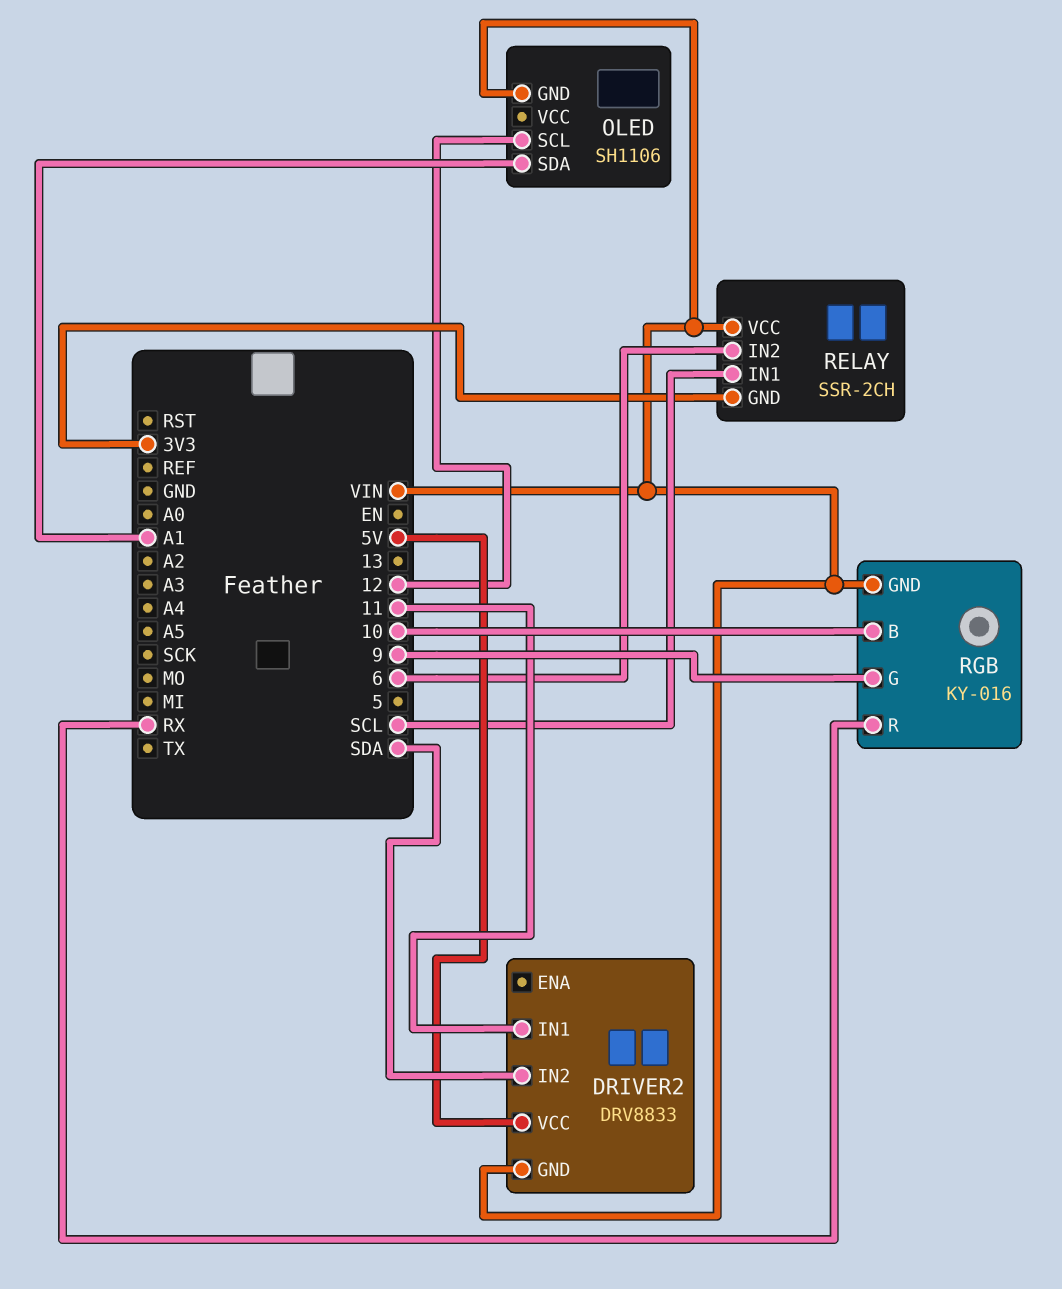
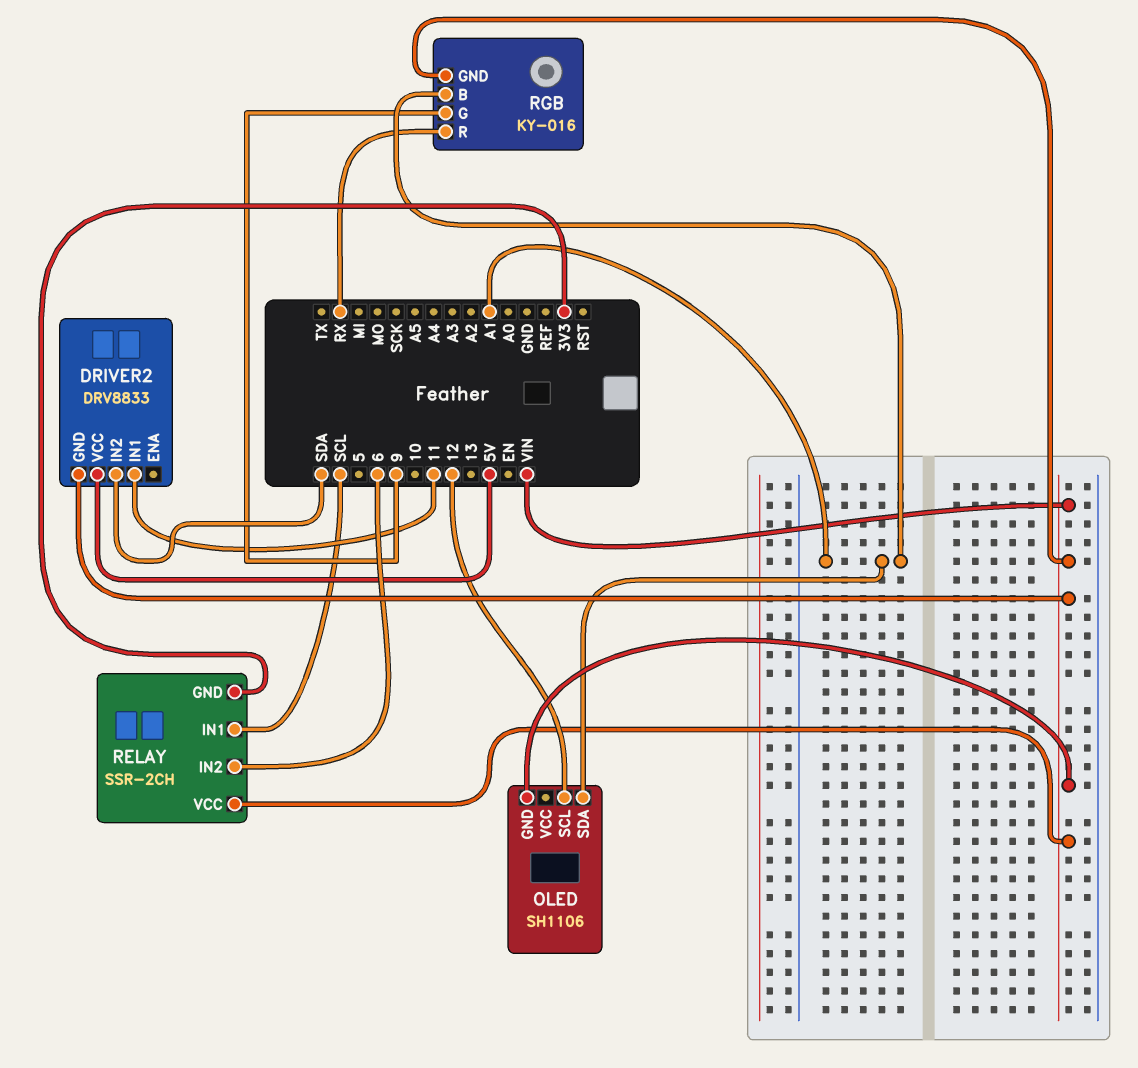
RGB pin B: 10 -> A1

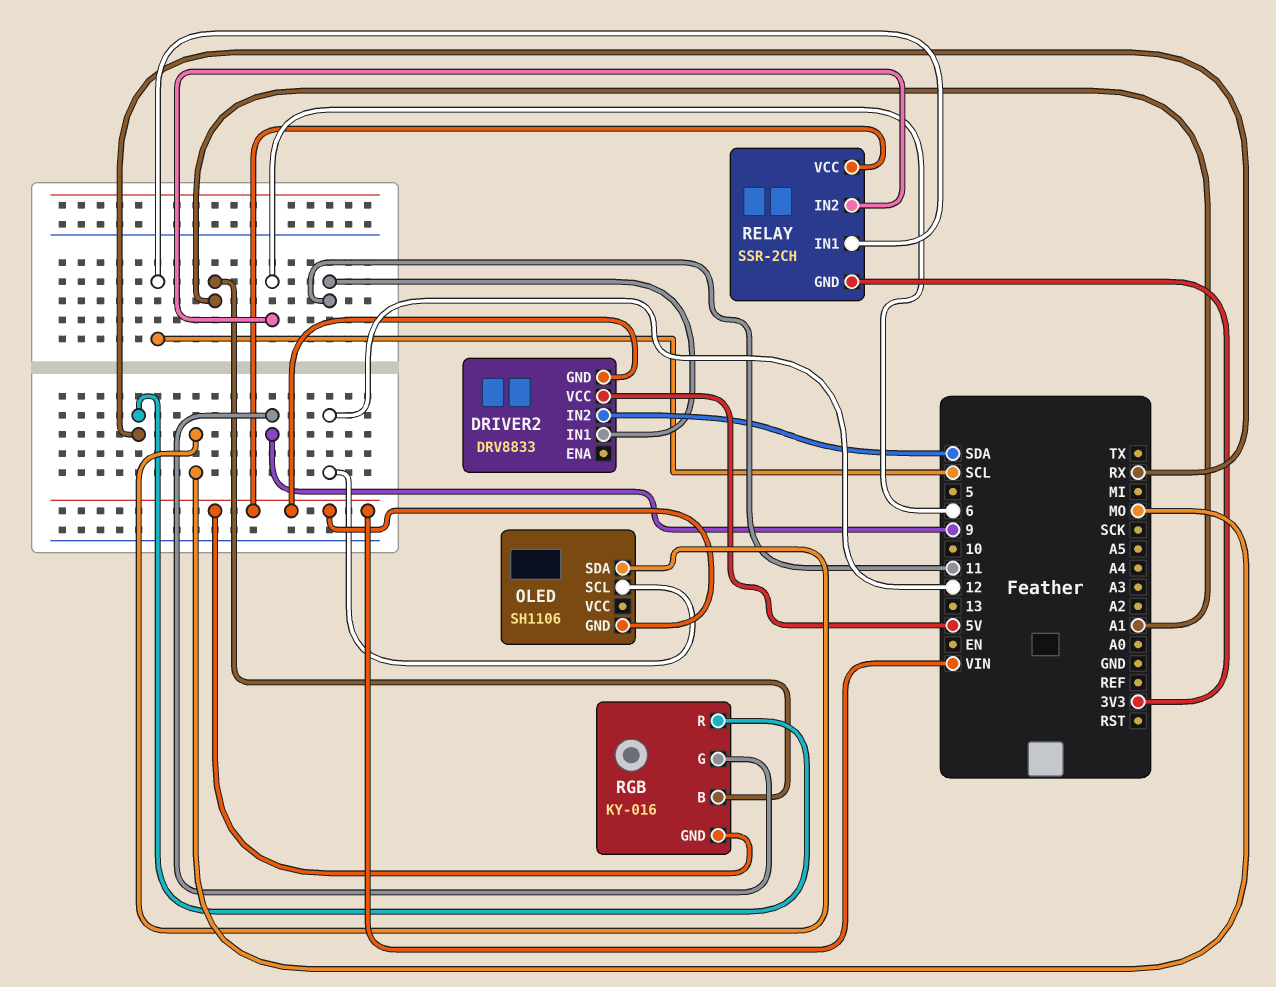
OLED pin SDA: A1 -> MO

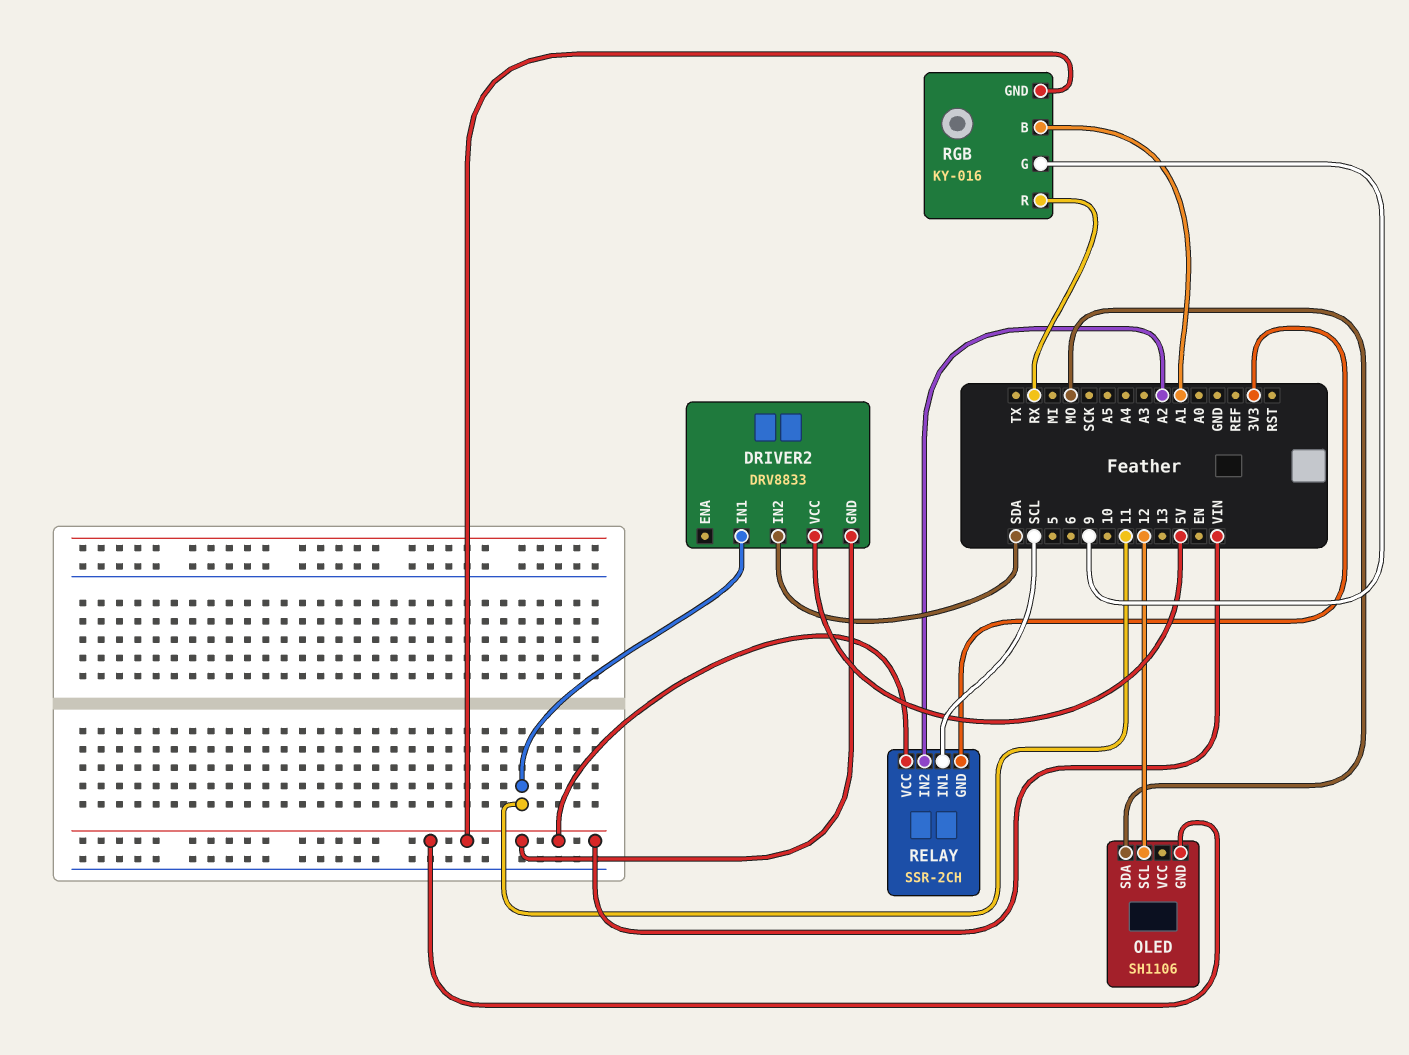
RELAY pin IN2: 6 -> A2

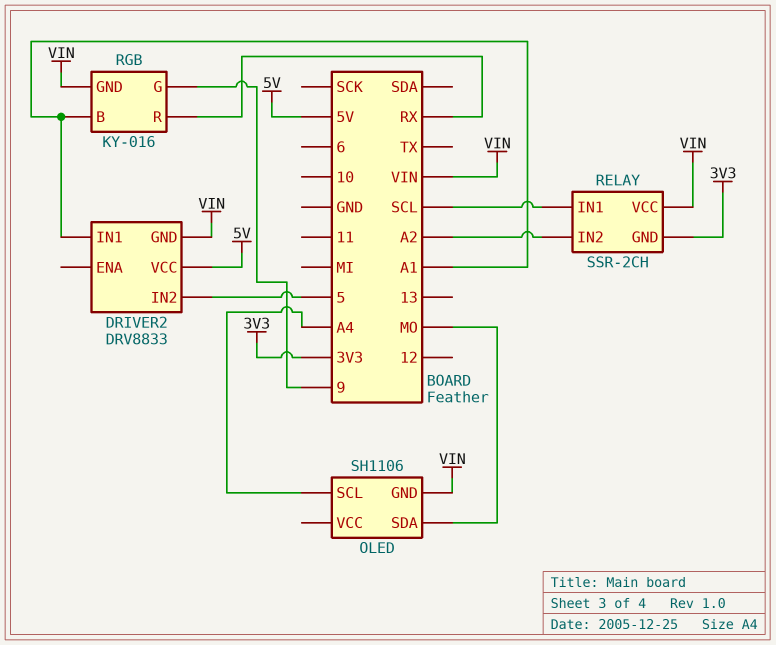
DRIVER2 pin IN1: 11 -> A1
DRIVER2 pin IN2: SDA -> 5
OLED pin SCL: 12 -> A4

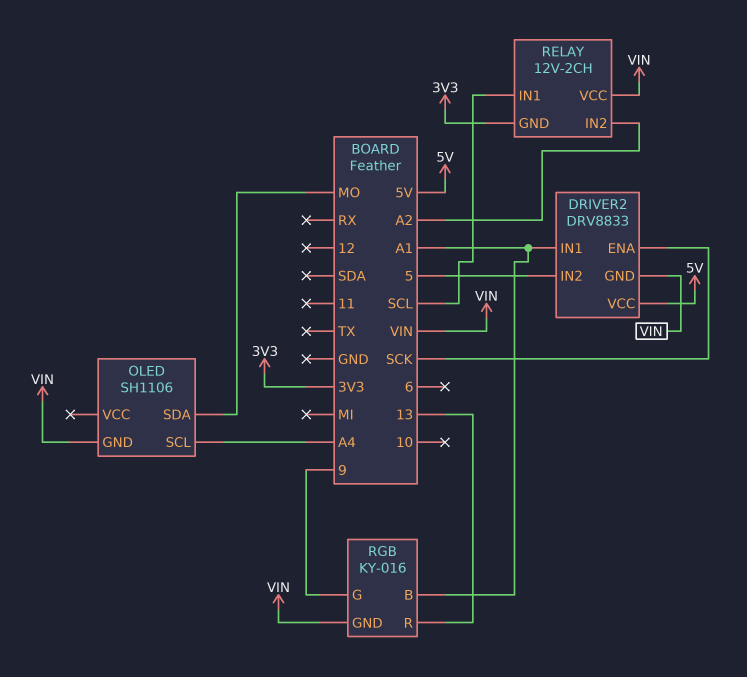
DRIVER2 pin ENA: none -> SCK
RELAY: SSR-2CH -> 12V-2CH
RGB pin R: RX -> 13

